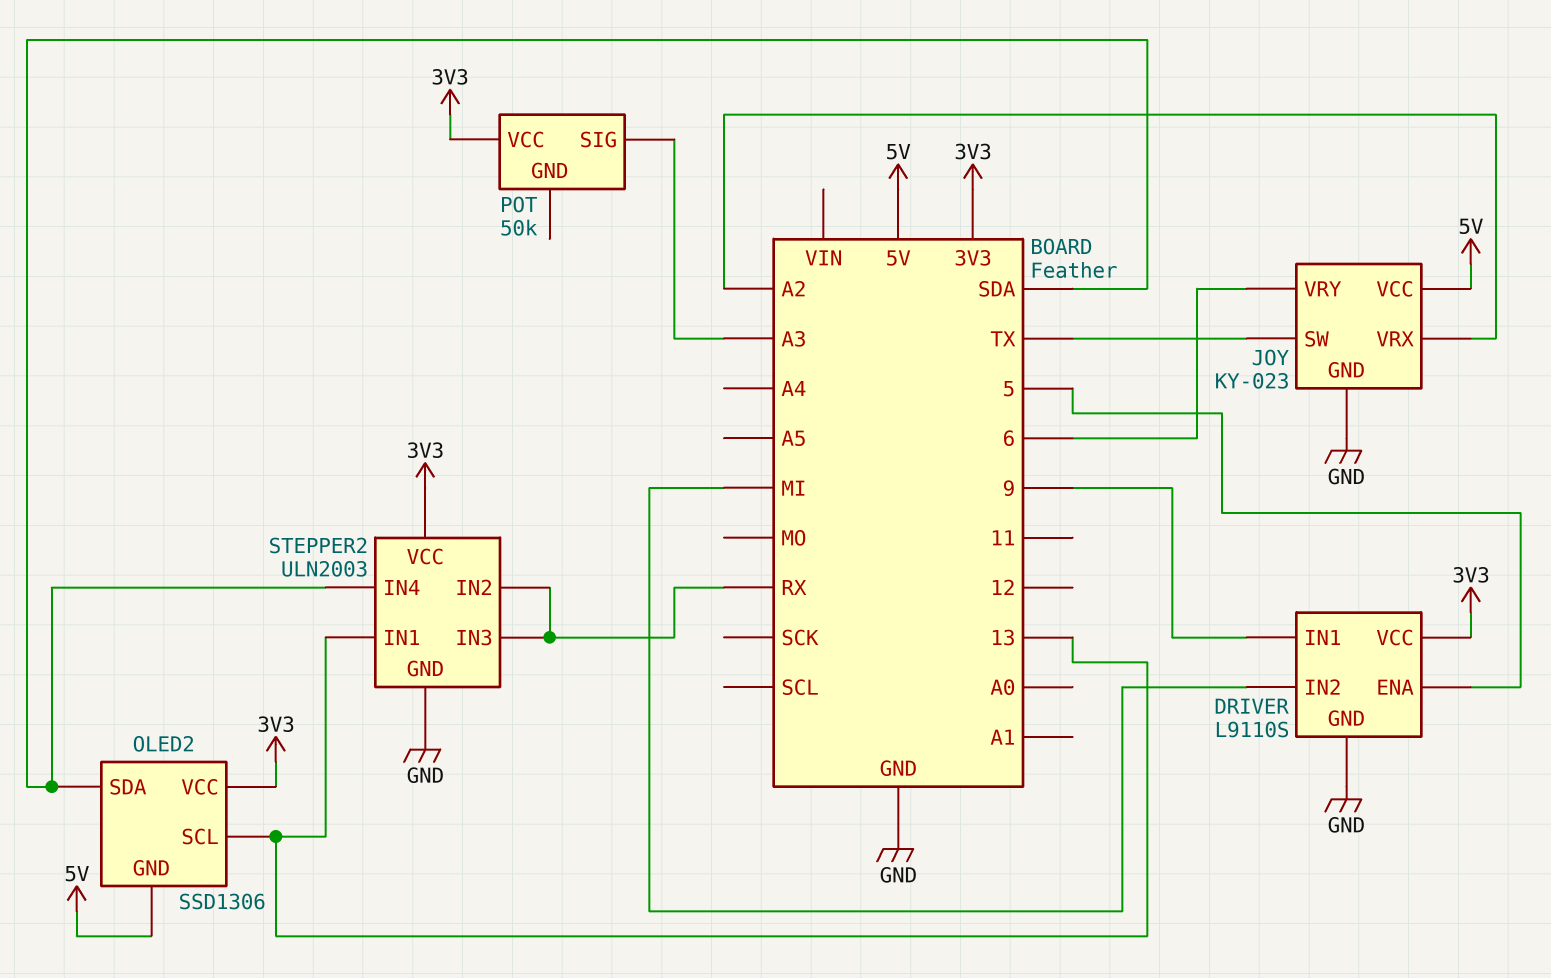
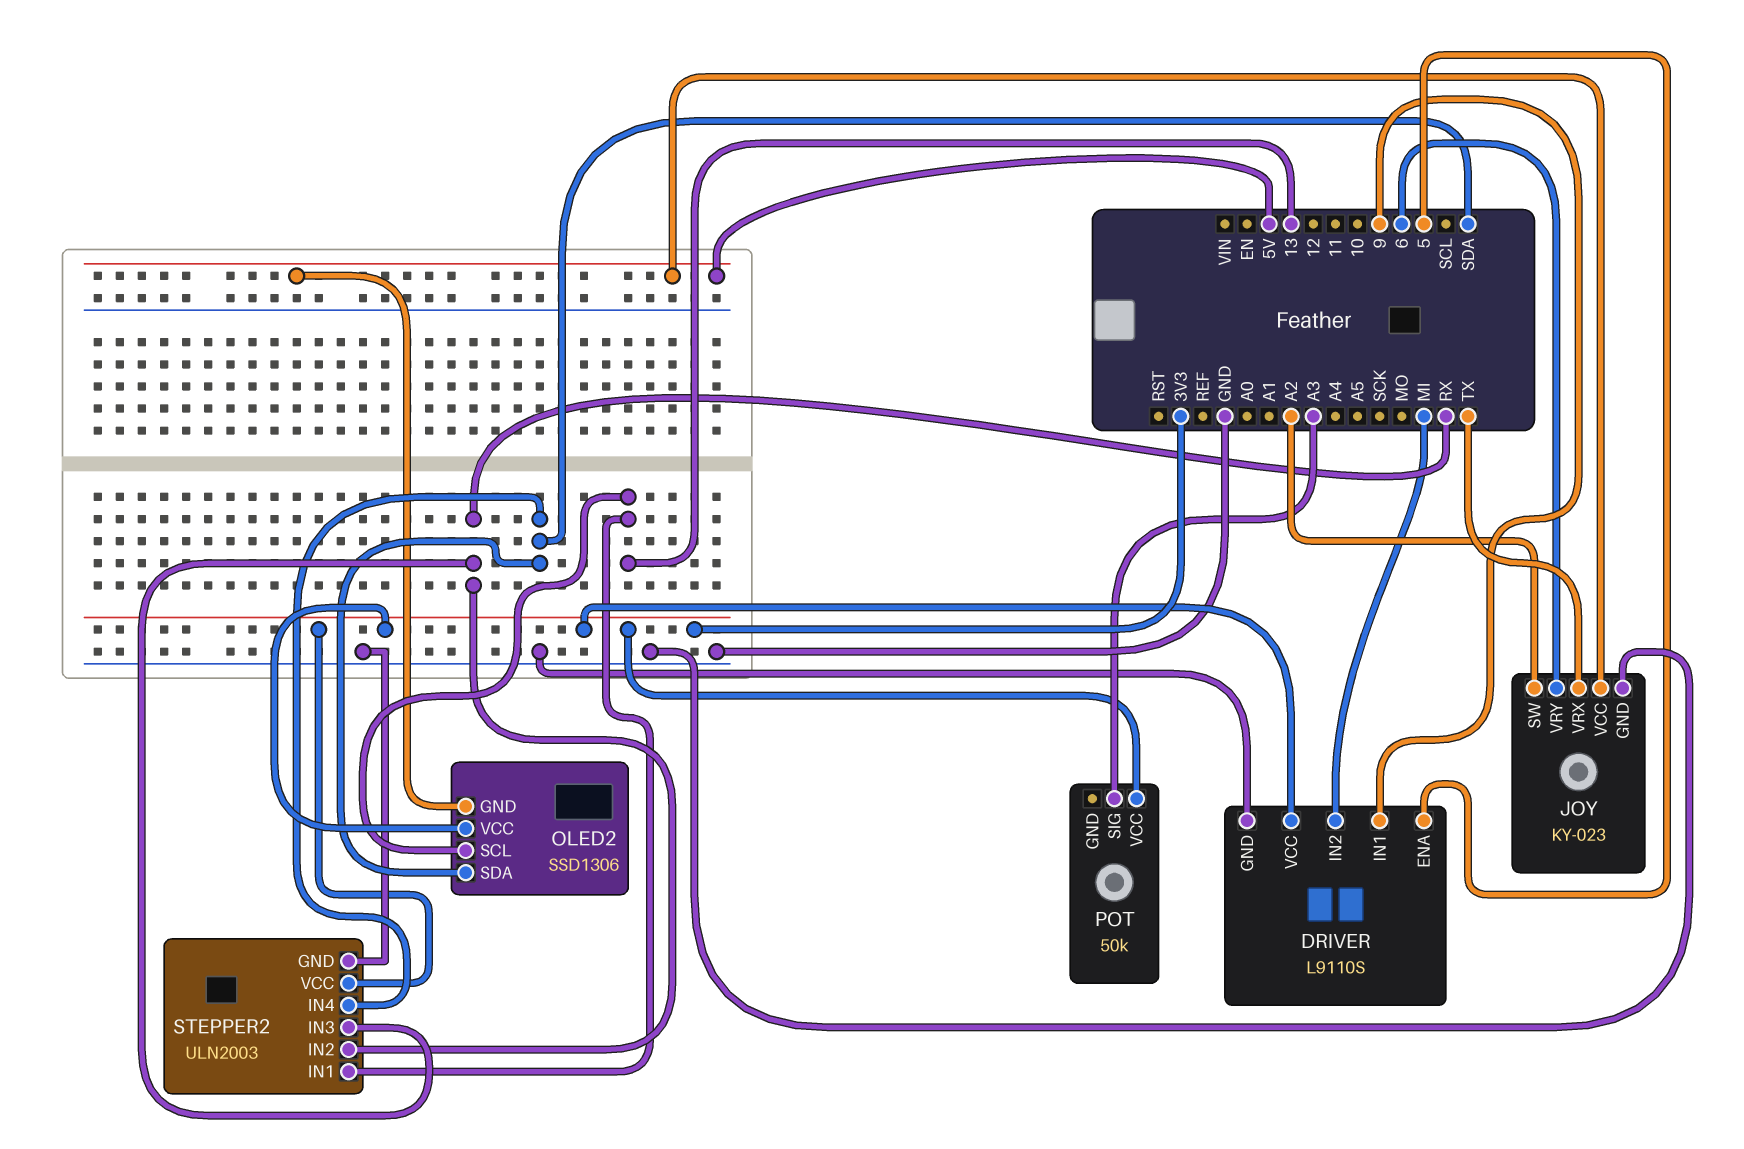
JOY pin SW: TX -> A2
JOY pin VRX: A2 -> TX

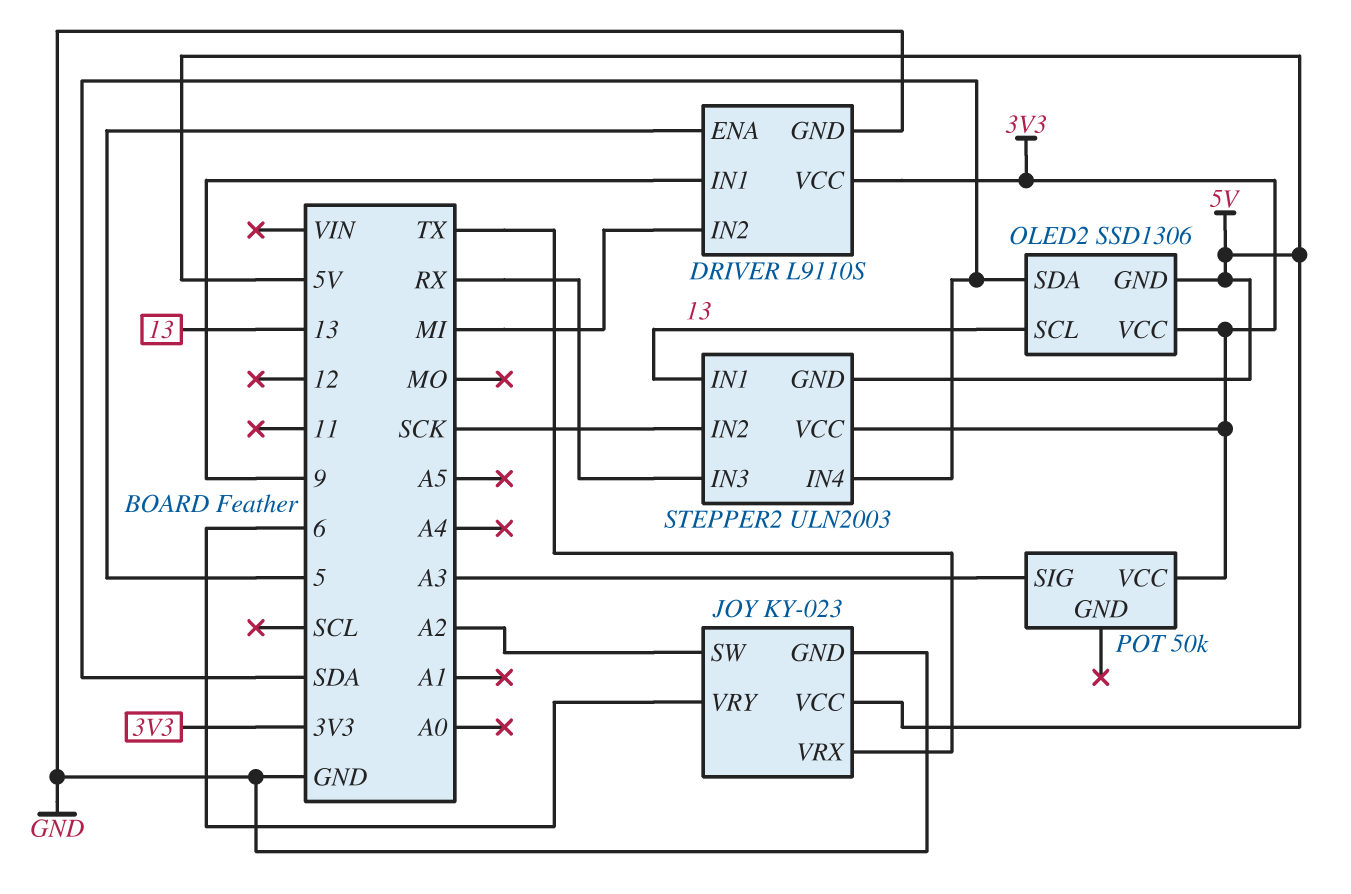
STEPPER2 pin GND: GND -> 5V
STEPPER2 pin IN2: RX -> SCK

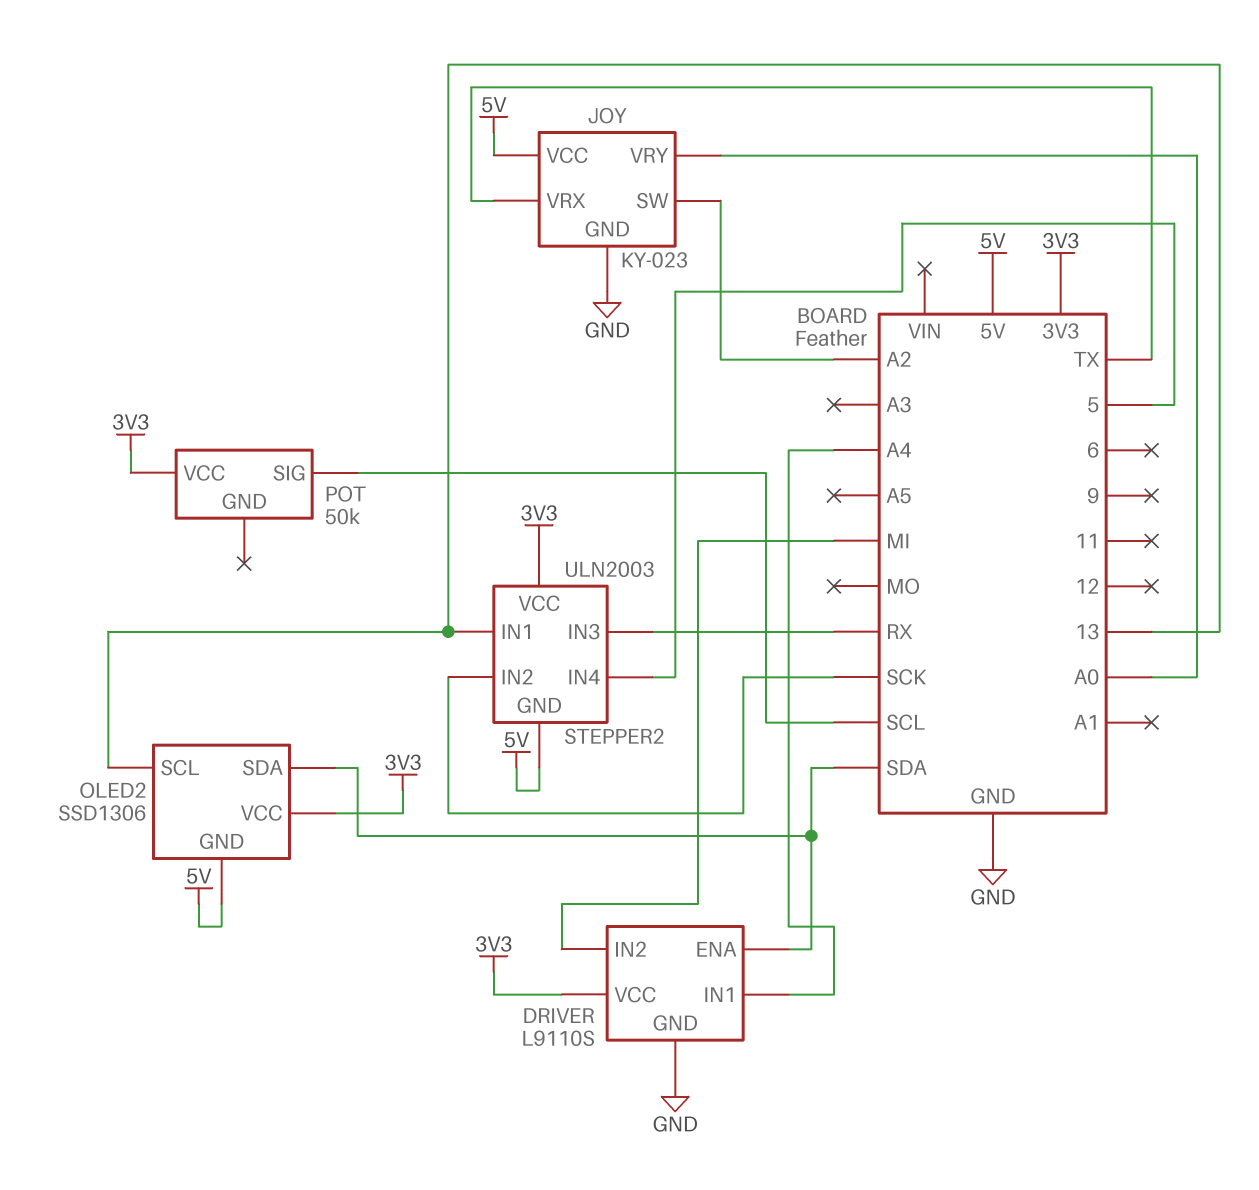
DRIVER pin ENA: 5 -> SDA
DRIVER pin IN1: 9 -> A4
JOY pin VRY: 6 -> A0
POT pin SIG: A3 -> SCL
STEPPER2 pin IN4: SDA -> 5

